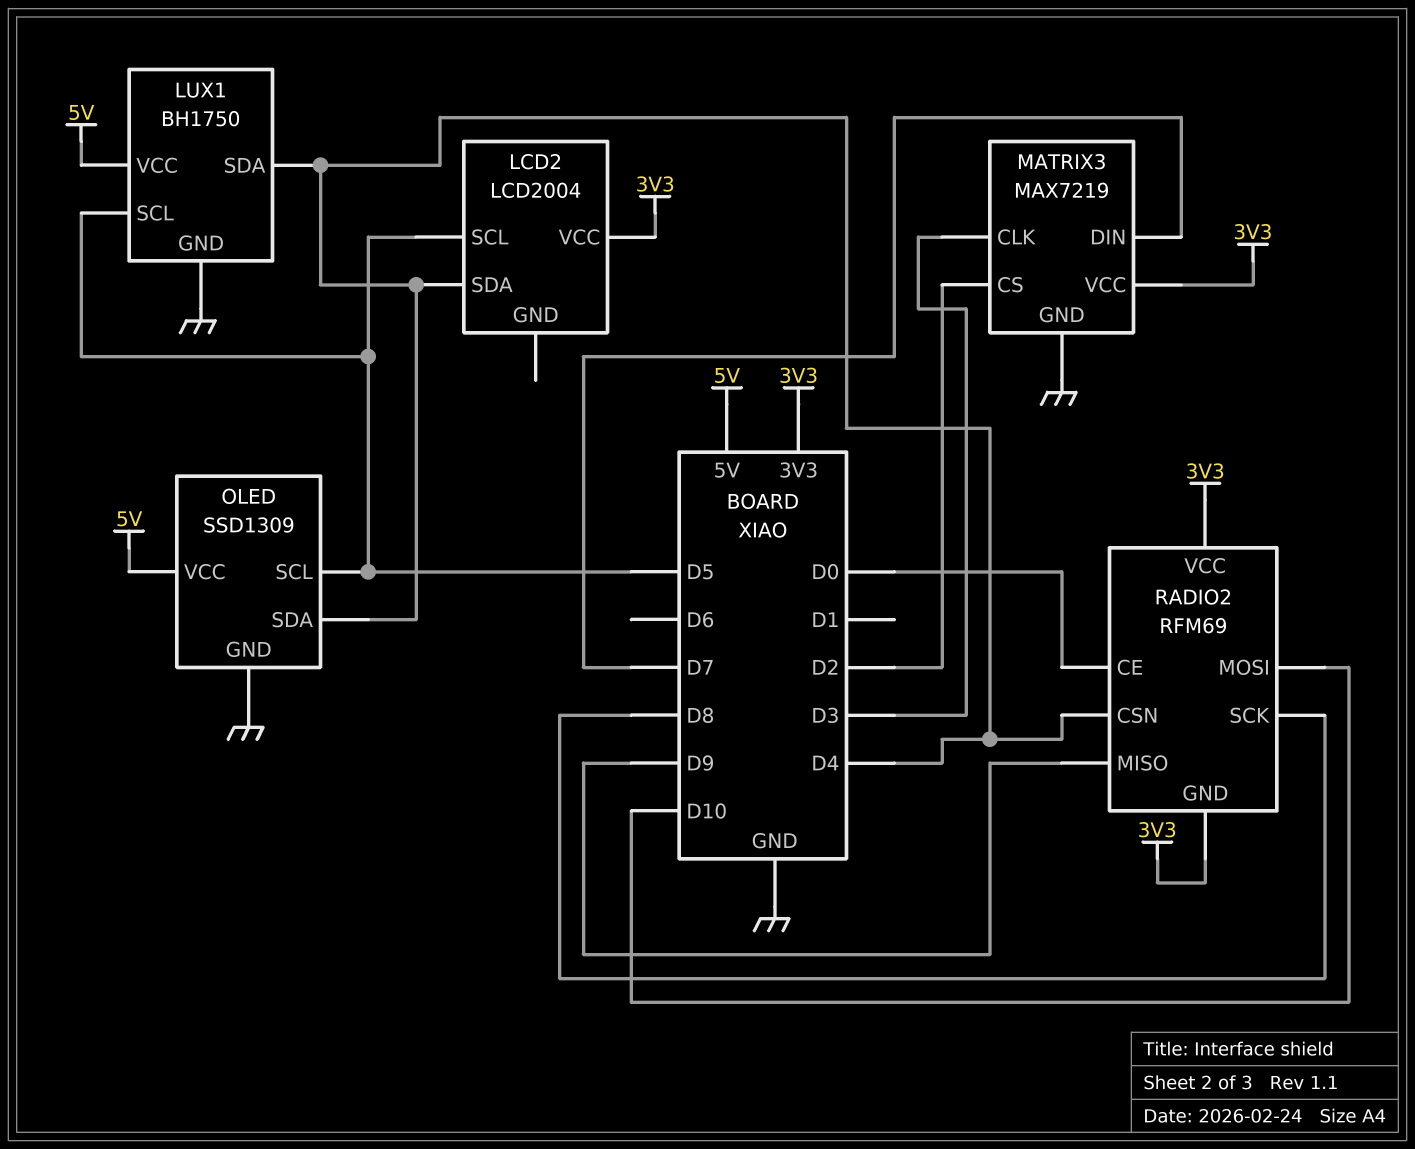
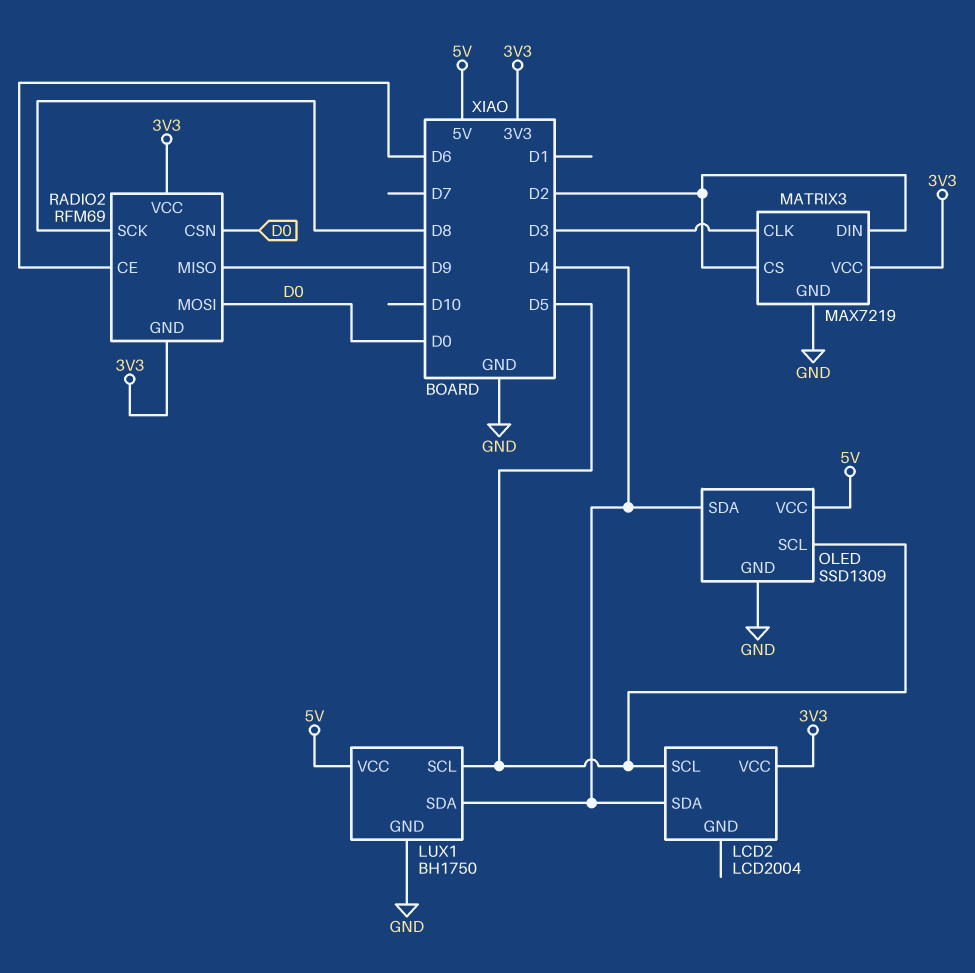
MATRIX3 pin DIN: D7 -> D2
RADIO2 pin CE: D0 -> D6
RADIO2 pin CSN: D4 -> D0
RADIO2 pin MOSI: D10 -> D0

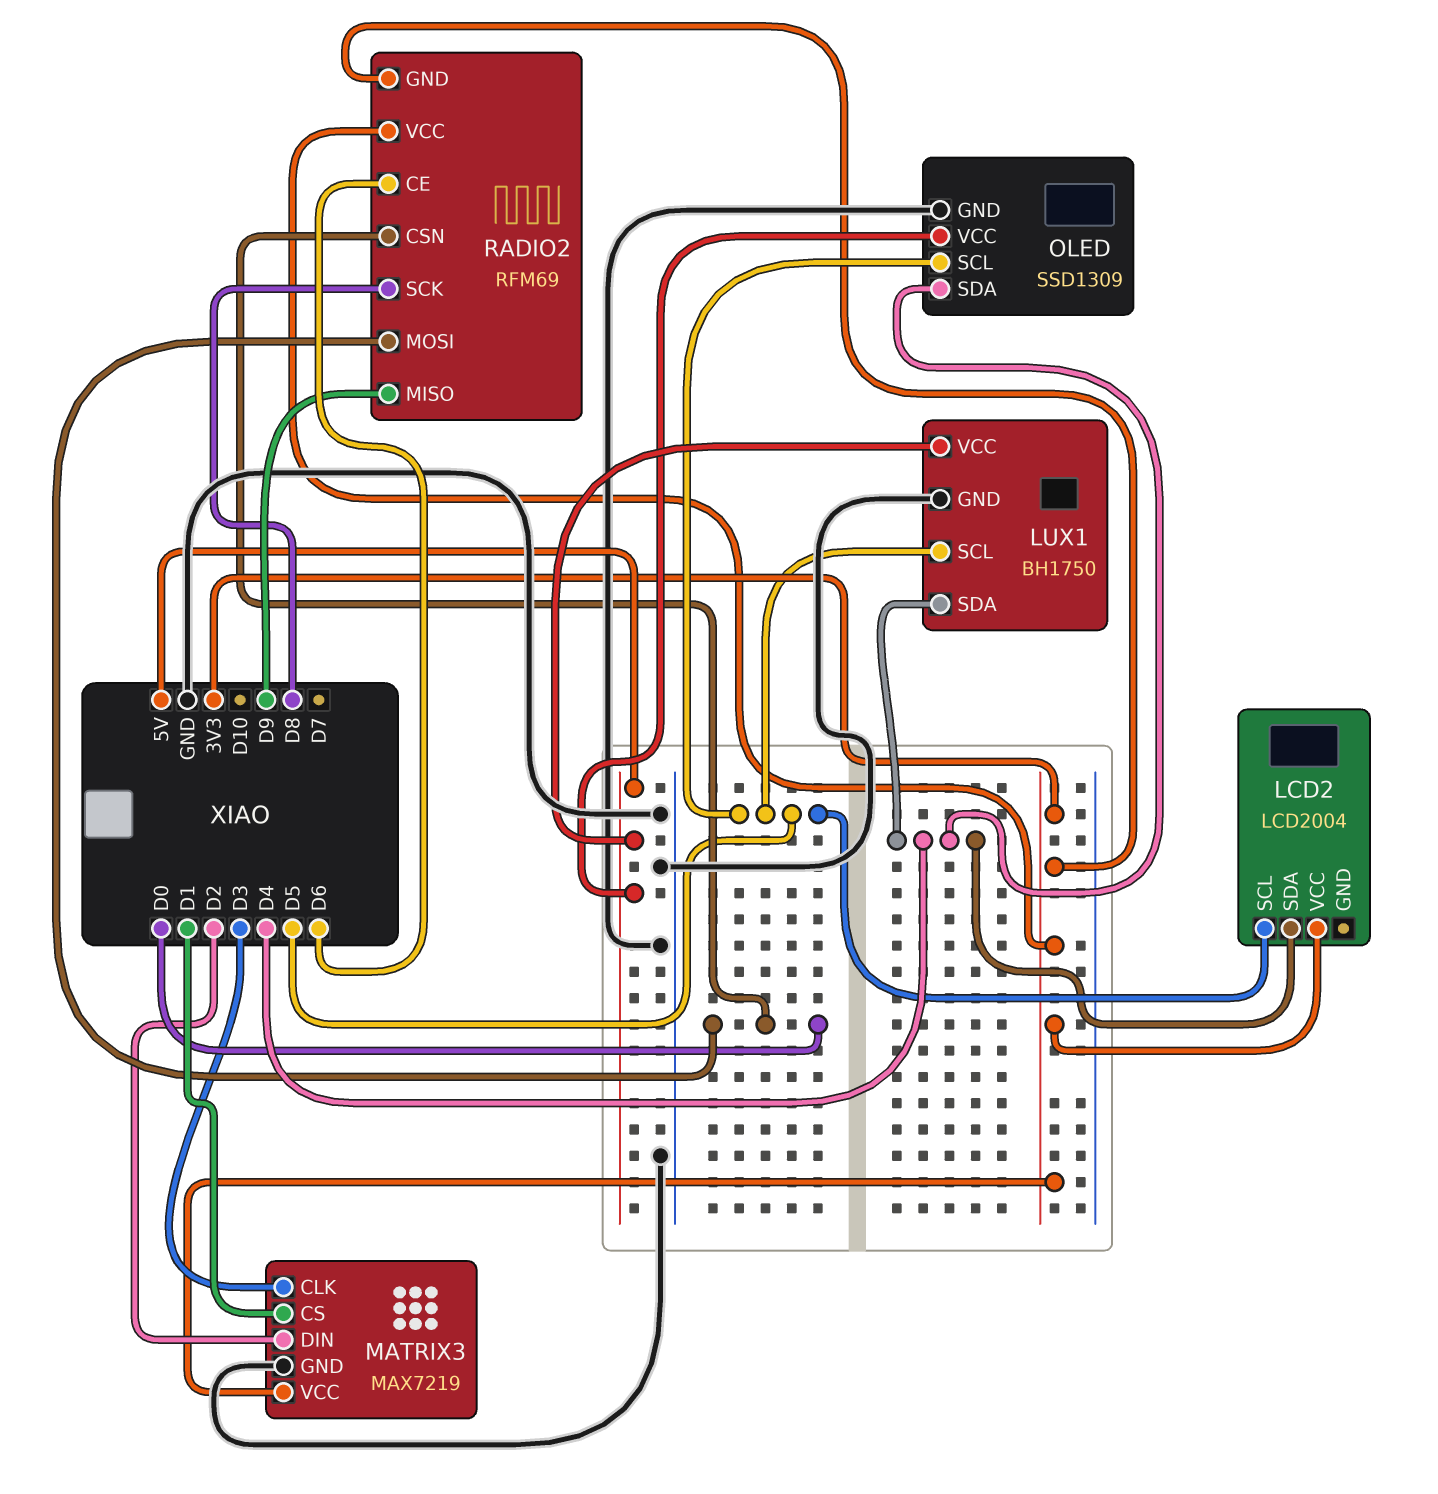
MATRIX3 pin CS: D2 -> D1

